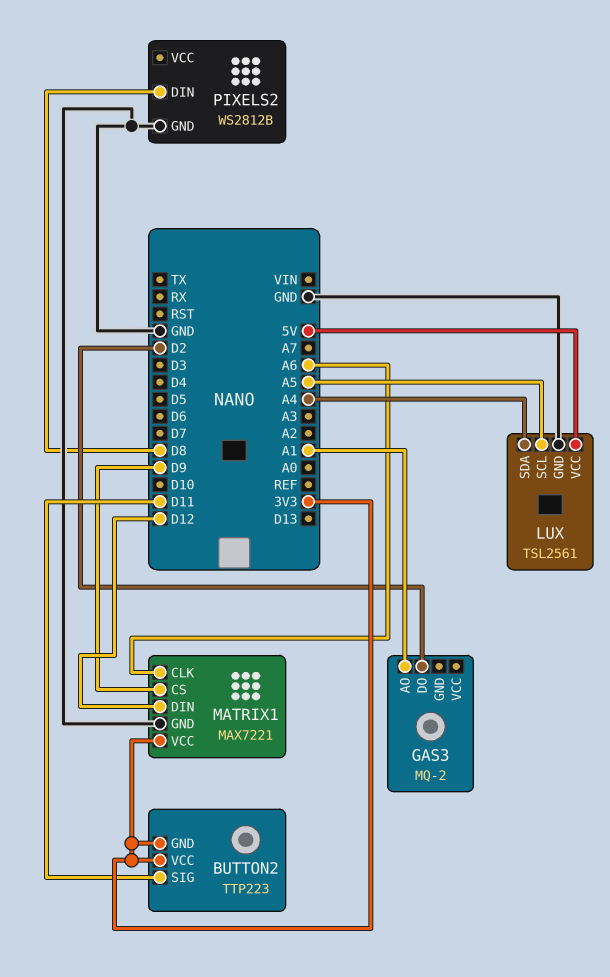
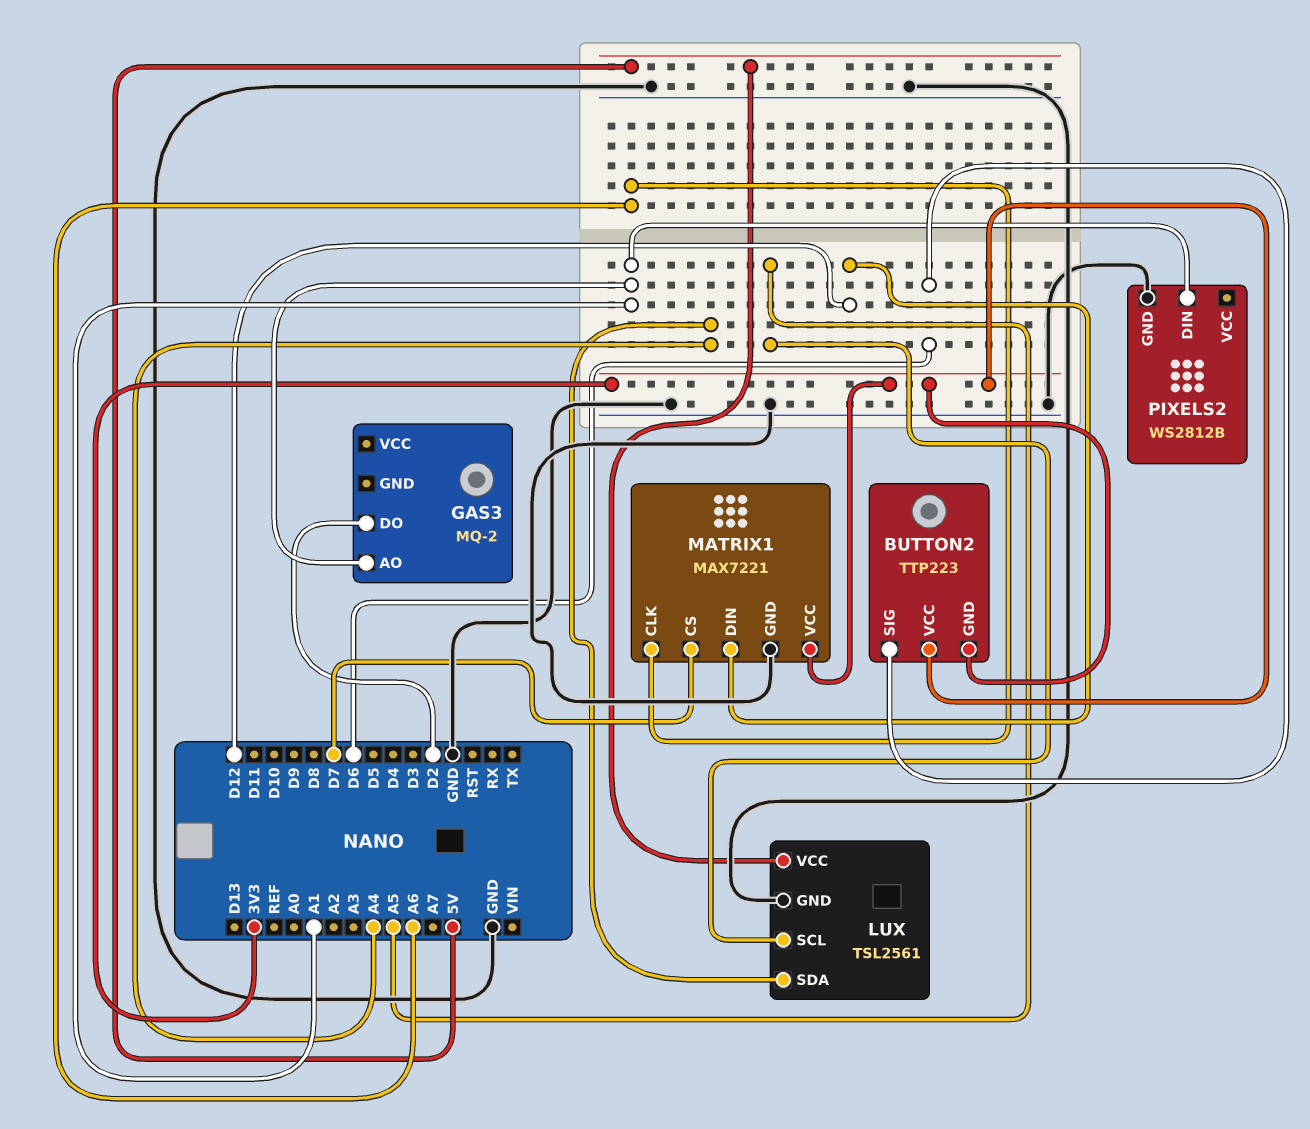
BUTTON2 pin SIG: D11 -> D6
MATRIX1 pin CS: D9 -> D7
PIXELS2 pin DIN: D8 -> A1

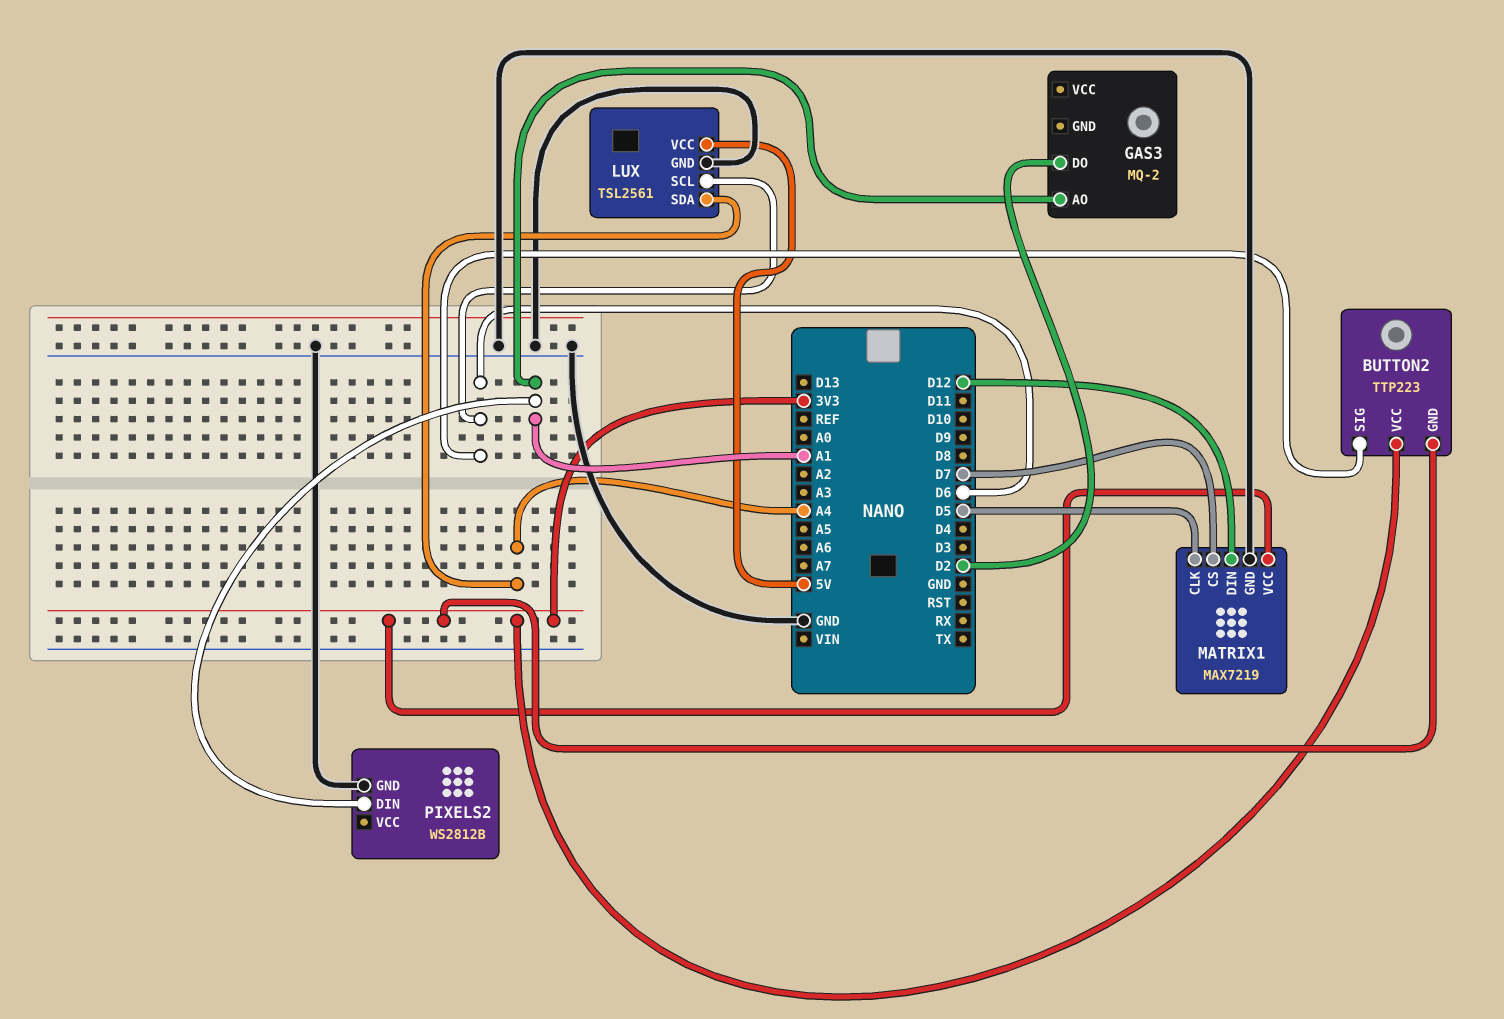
LUX pin SCL: A5 -> D6
MATRIX1: MAX7221 -> MAX7219
MATRIX1 pin CLK: A6 -> D5

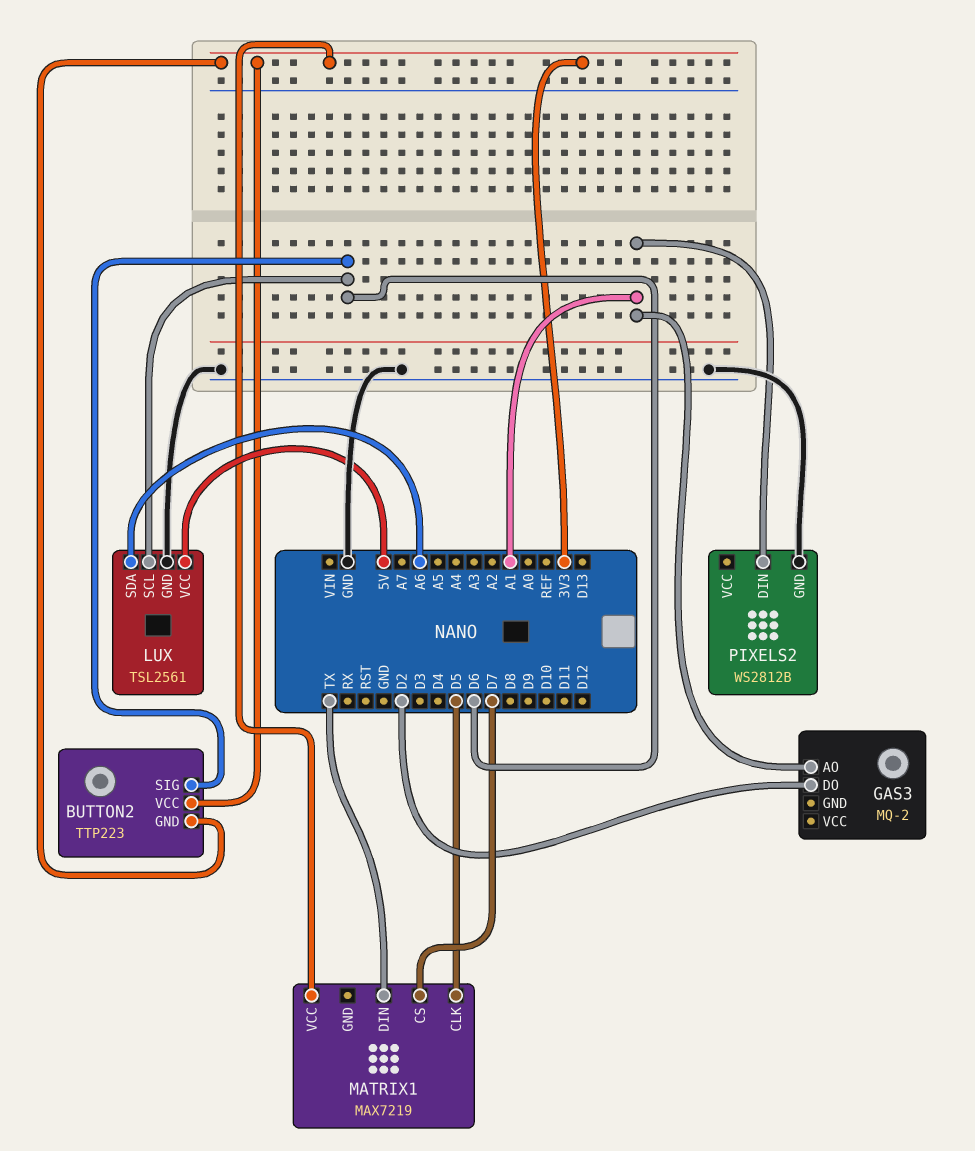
LUX pin SDA: A4 -> A6
MATRIX1 pin DIN: D12 -> TX
MATRIX1 pin GND: GND -> none

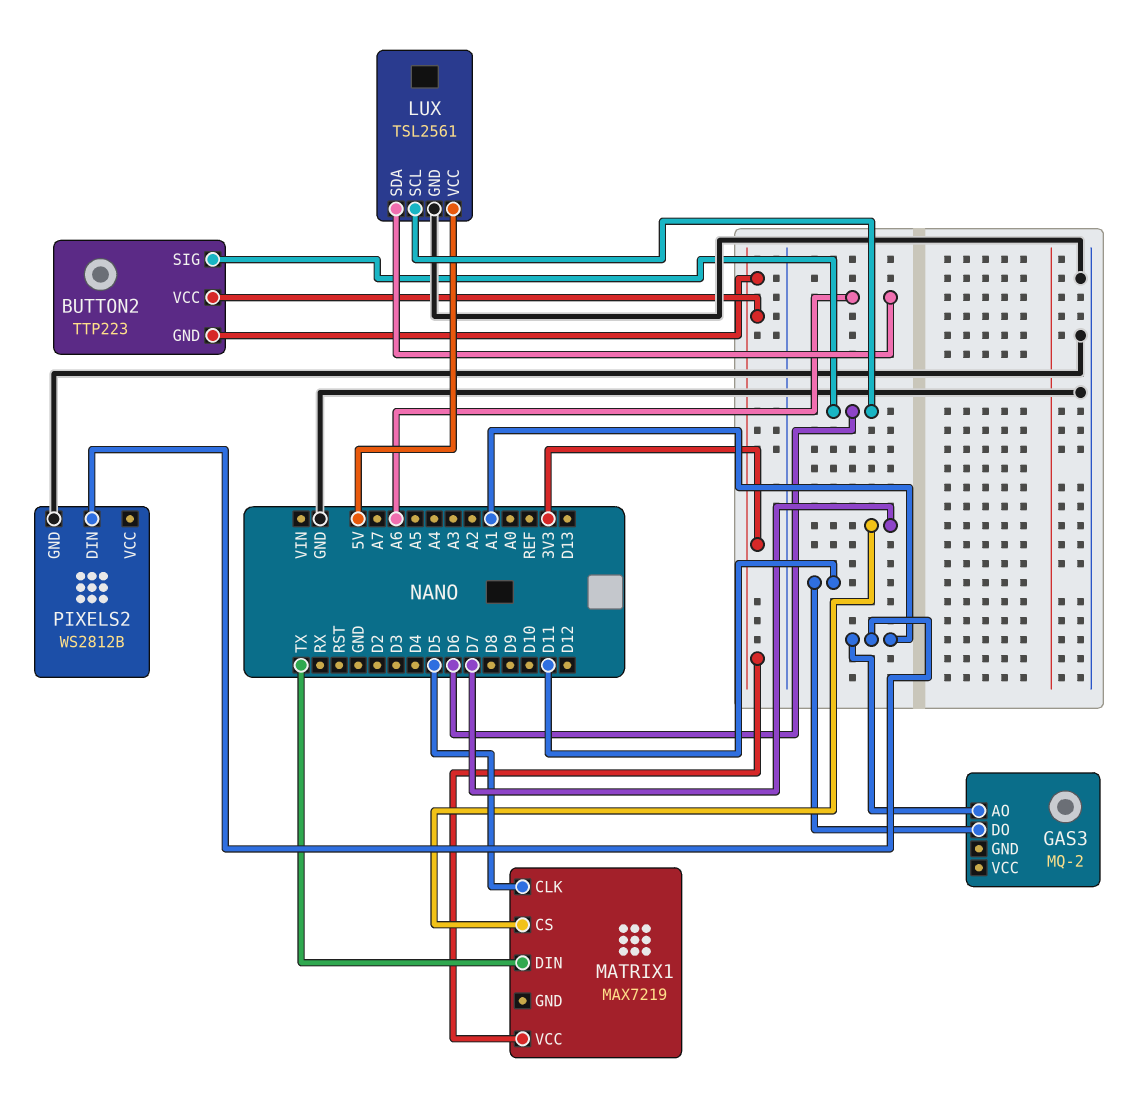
GAS3 pin DO: D2 -> D11

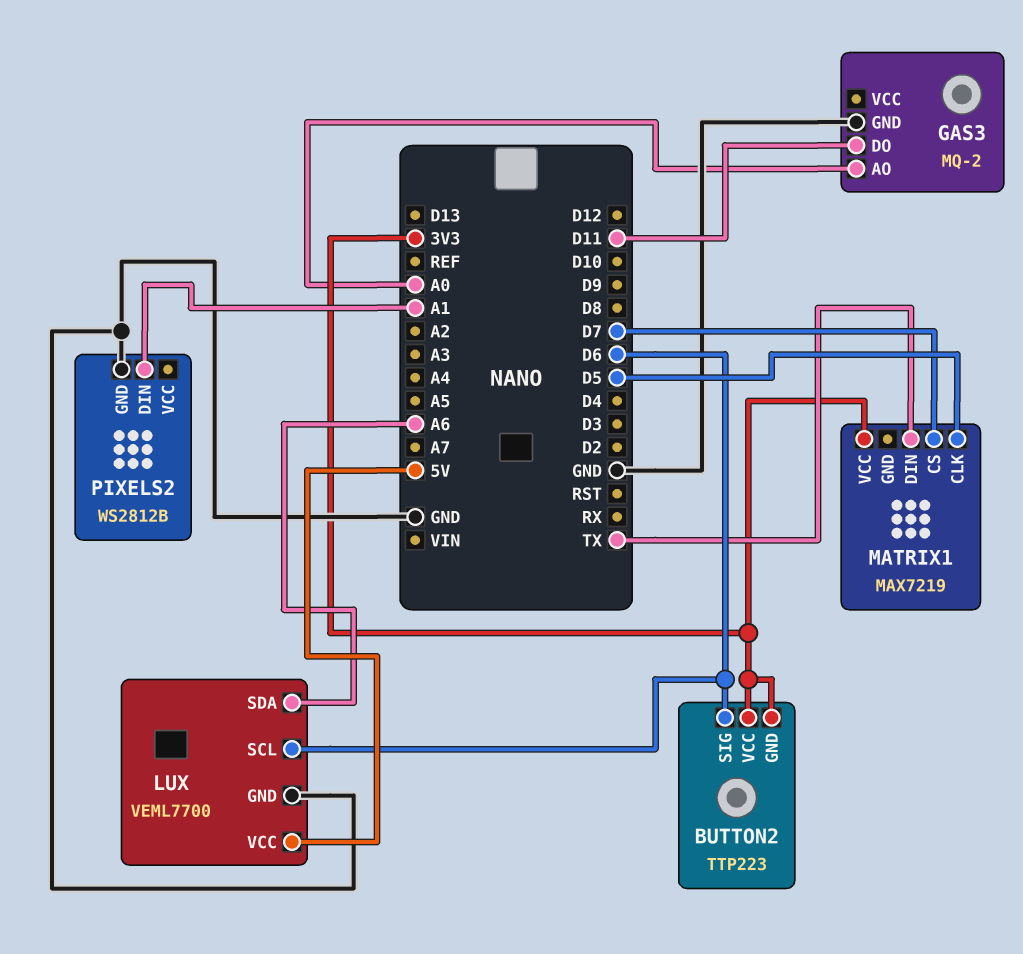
GAS3 pin AO: A1 -> A0
GAS3 pin GND: none -> GND
LUX: TSL2561 -> VEML7700

